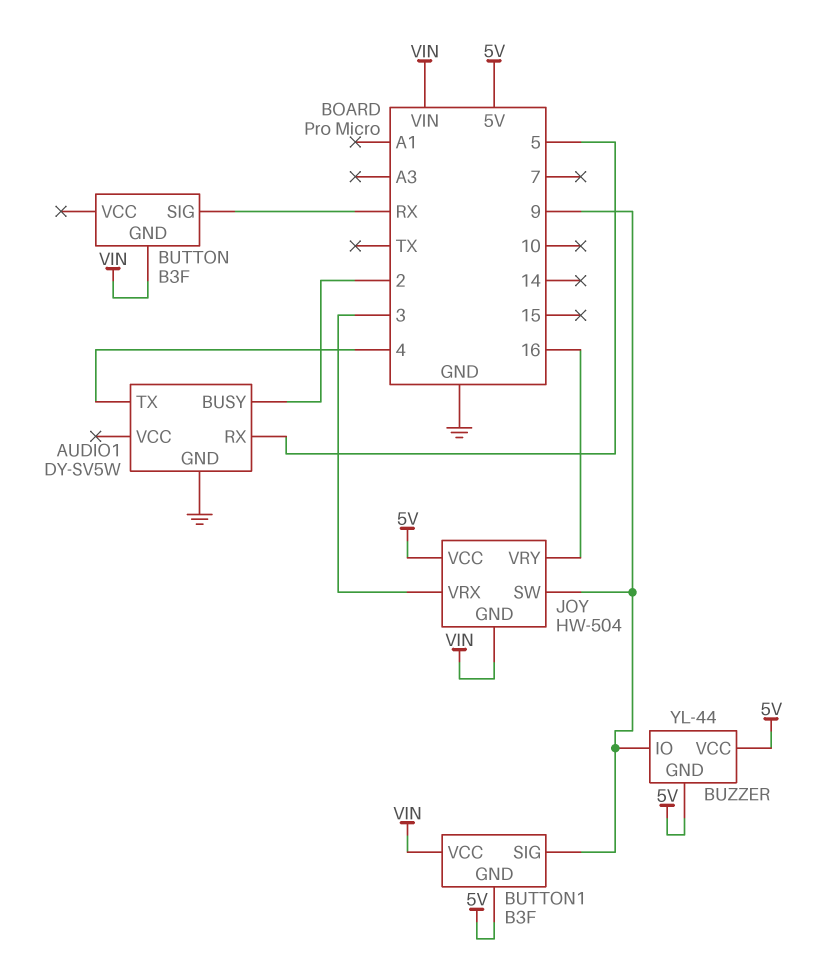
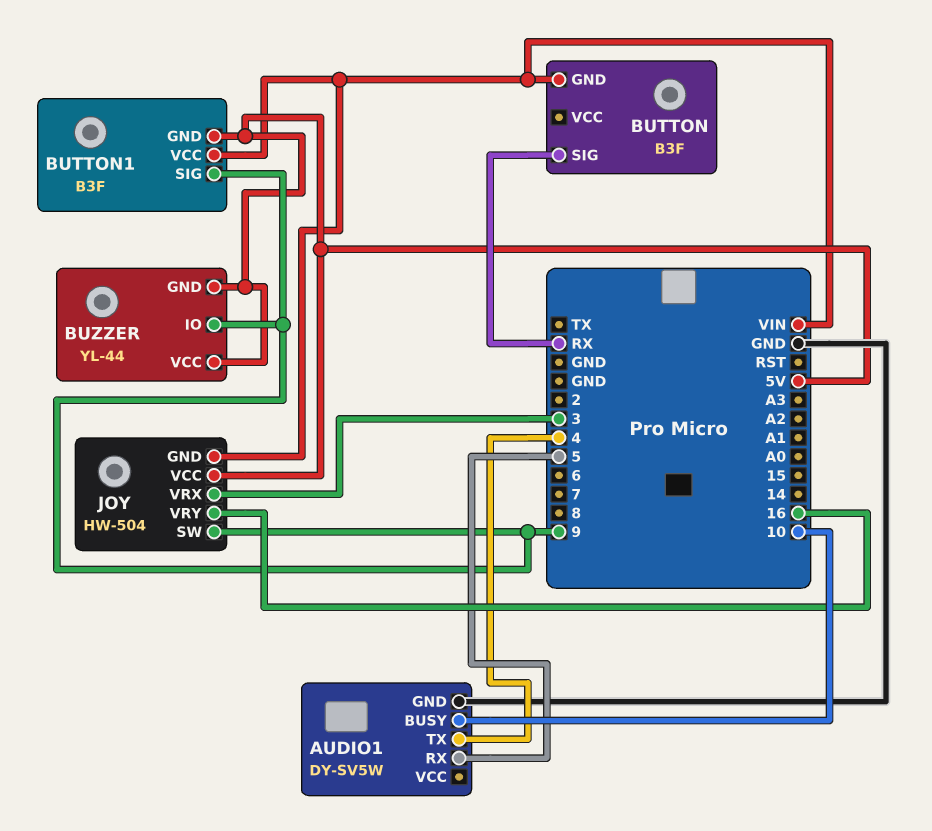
AUDIO1 pin BUSY: 2 -> 10

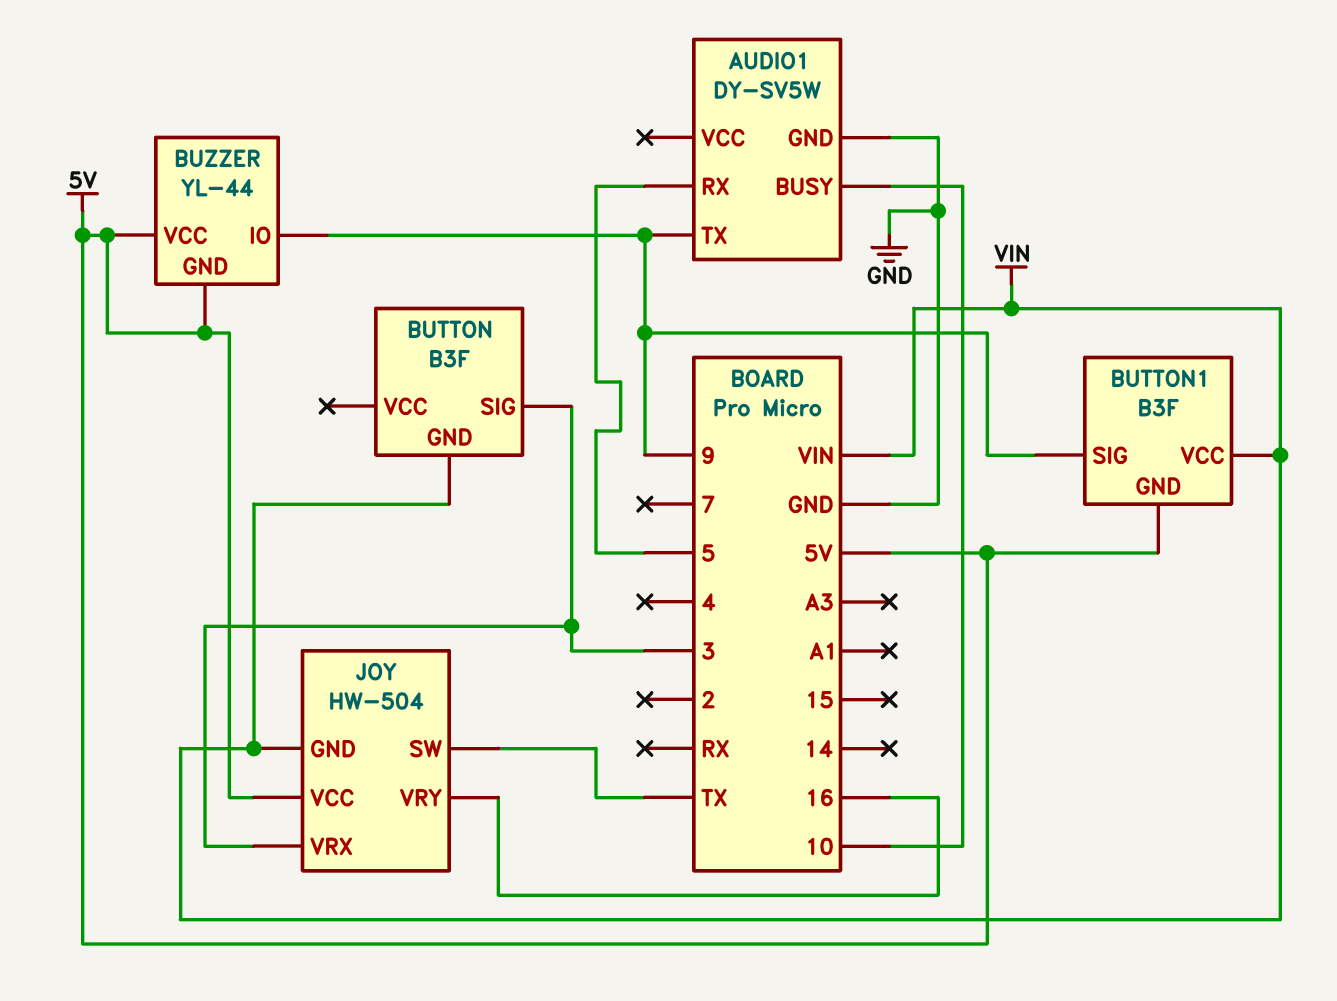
AUDIO1 pin TX: 4 -> 9
BUTTON pin SIG: RX -> 3
JOY pin SW: 9 -> TX

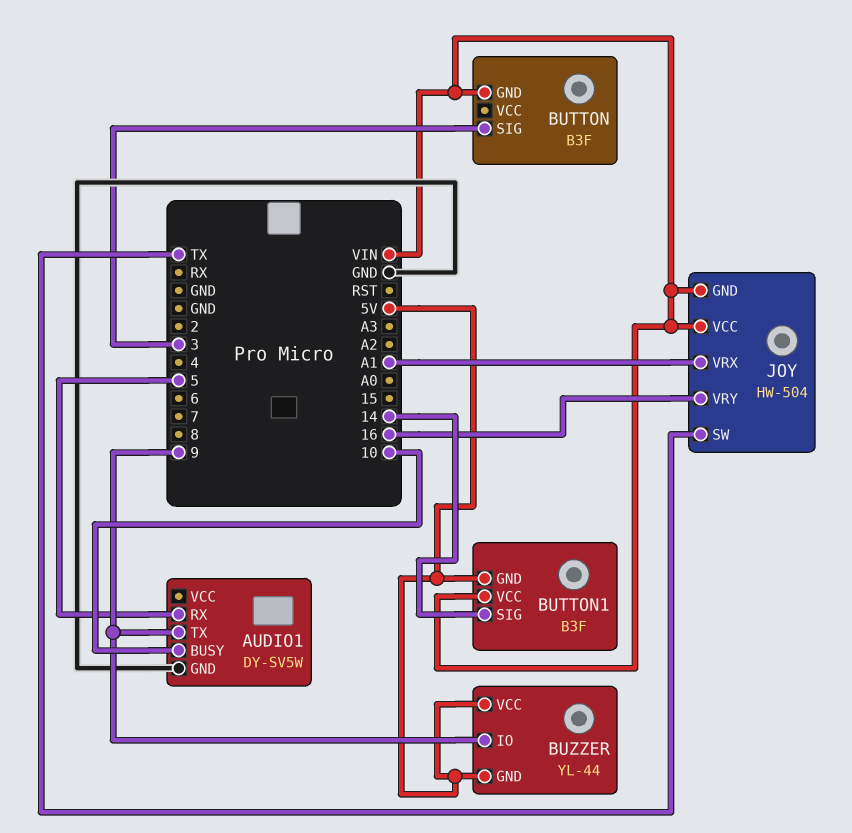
BUTTON1 pin SIG: 9 -> 14
JOY pin VCC: 5V -> VIN
JOY pin VRX: 3 -> A1

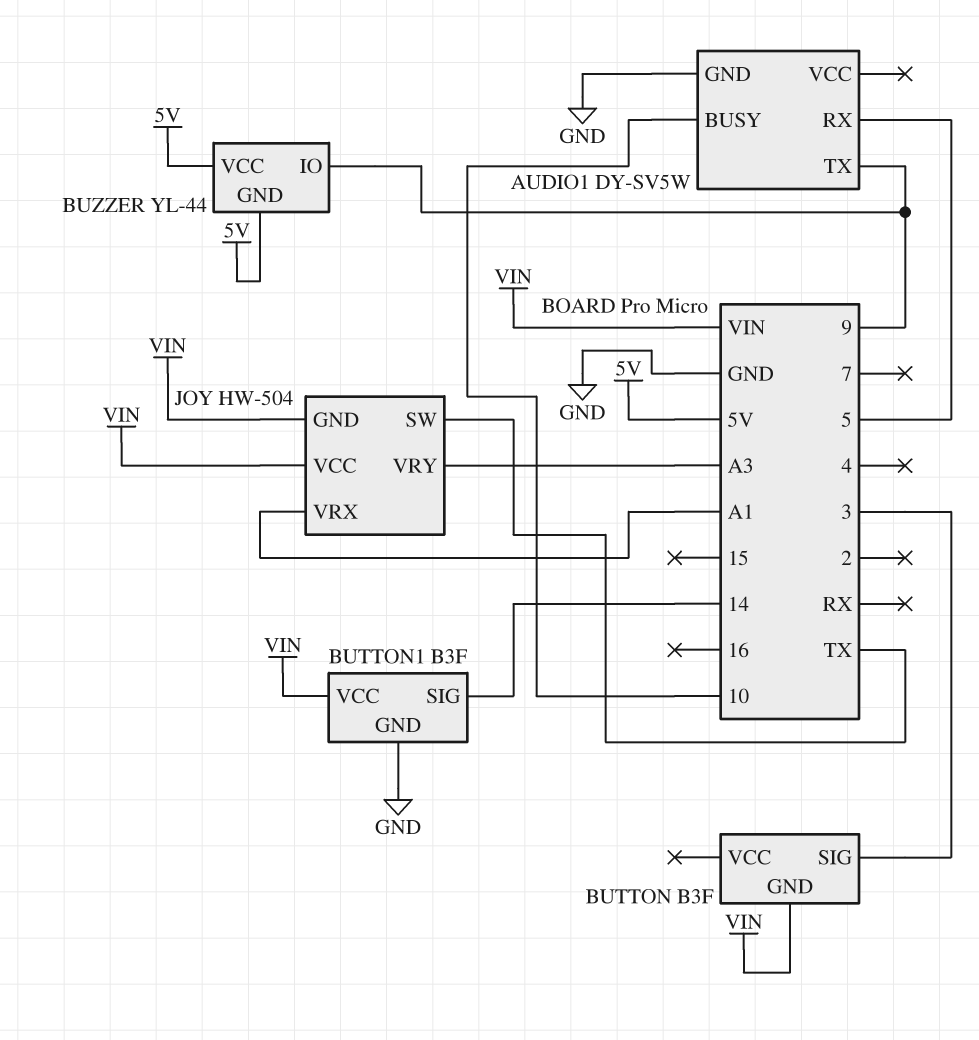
BUTTON1 pin GND: 5V -> GND
JOY pin VRY: 16 -> A3

